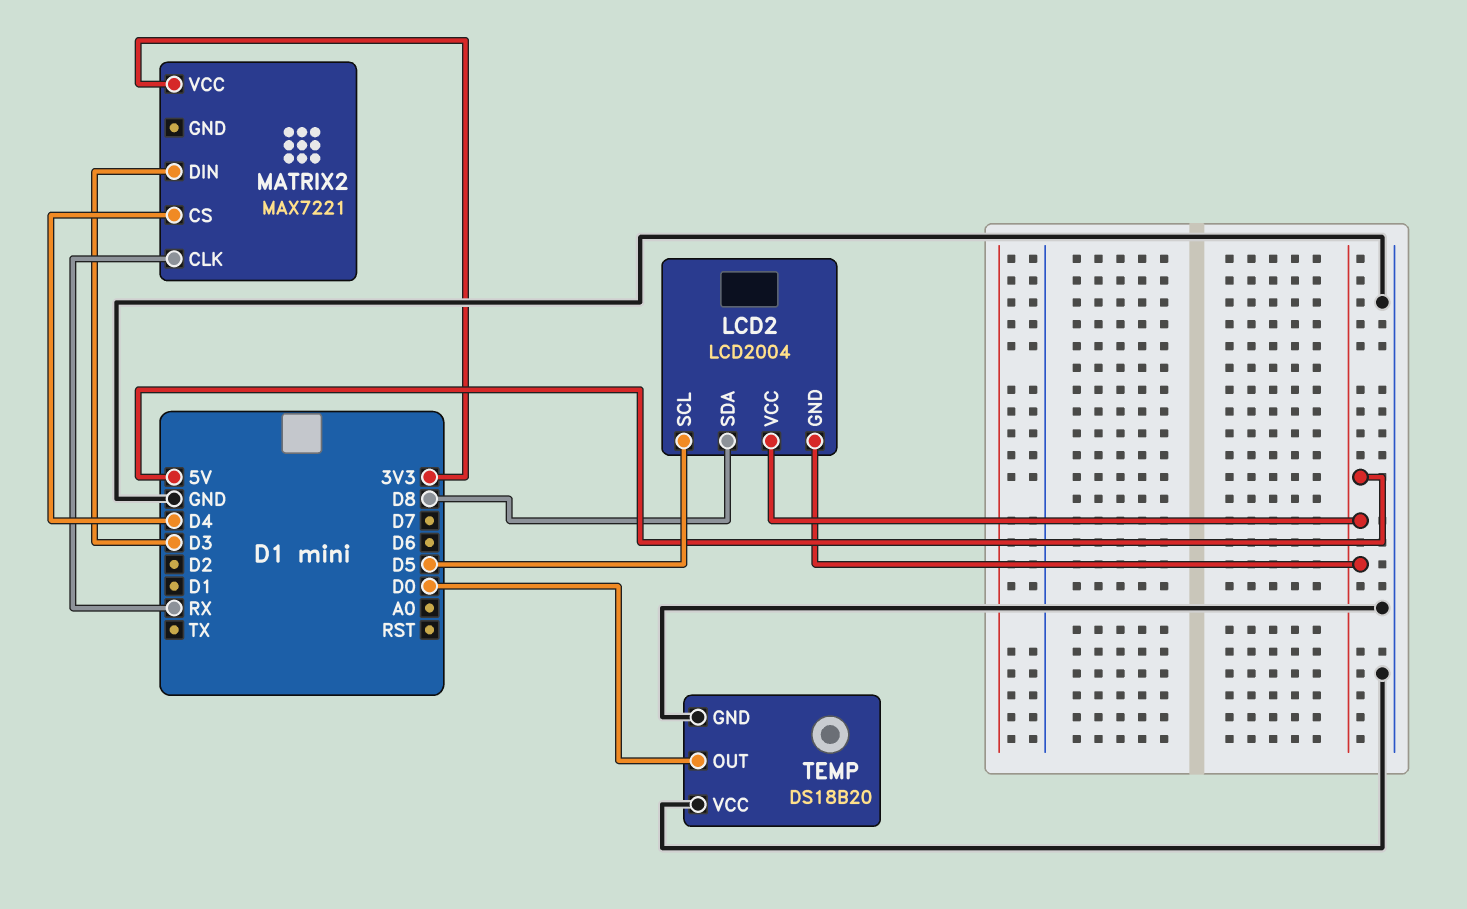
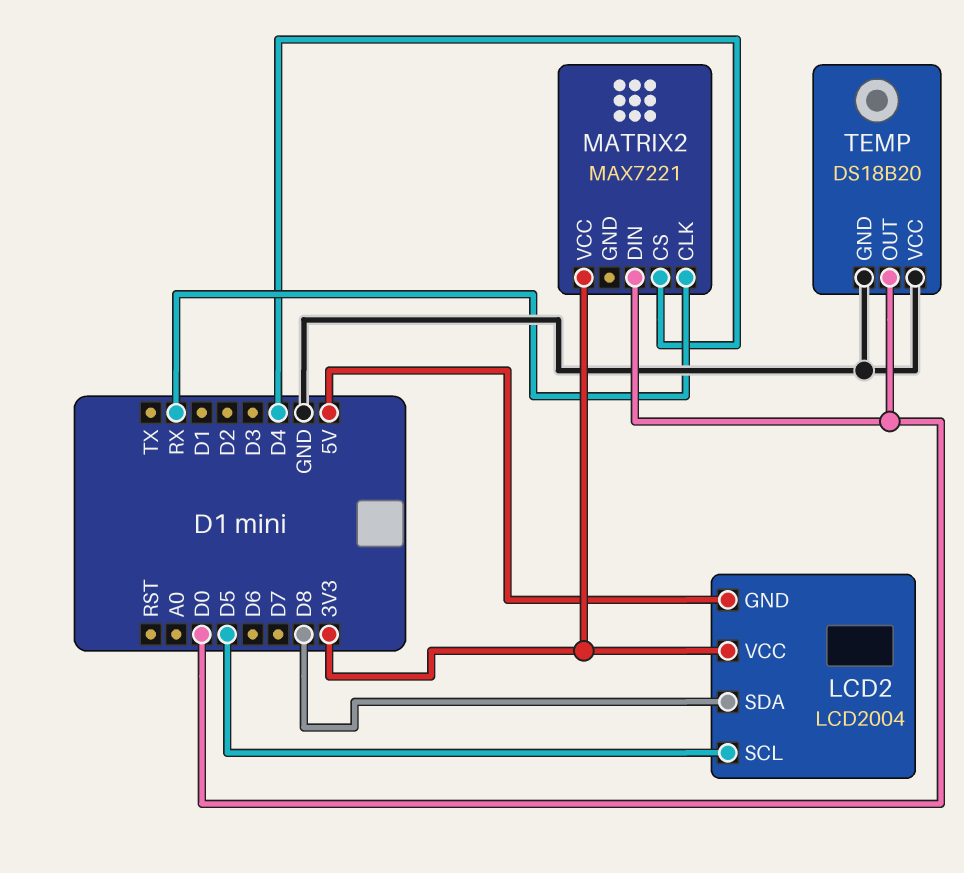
LCD2 pin VCC: 5V -> 3V3
MATRIX2 pin DIN: D3 -> D0

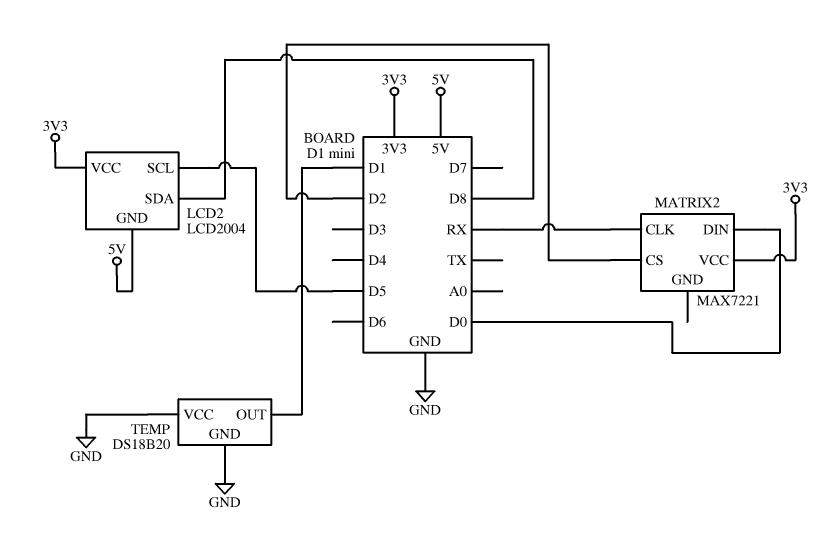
MATRIX2 pin CS: D4 -> D2
TEMP pin OUT: D0 -> D1

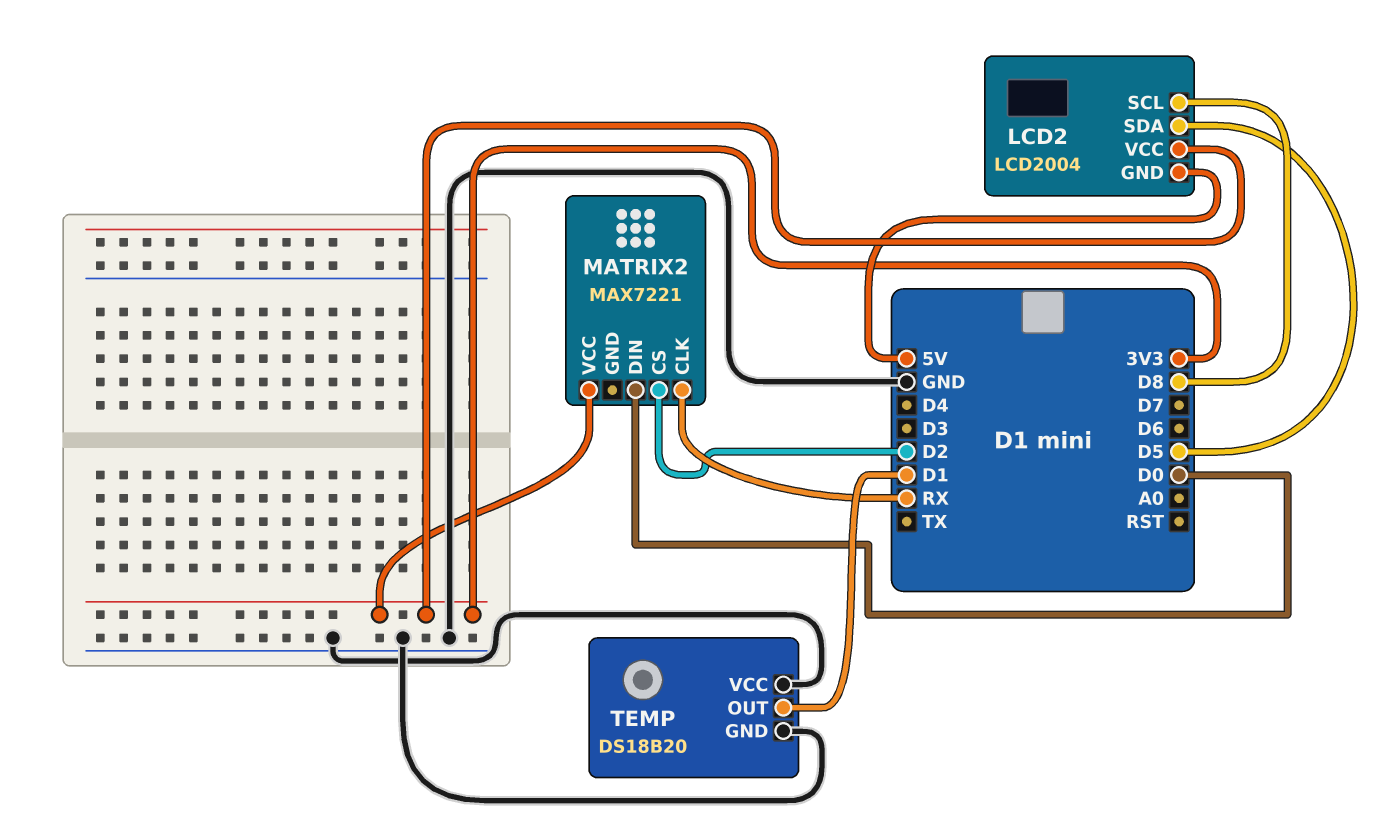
LCD2 pin SCL: D5 -> D8
LCD2 pin SDA: D8 -> D5

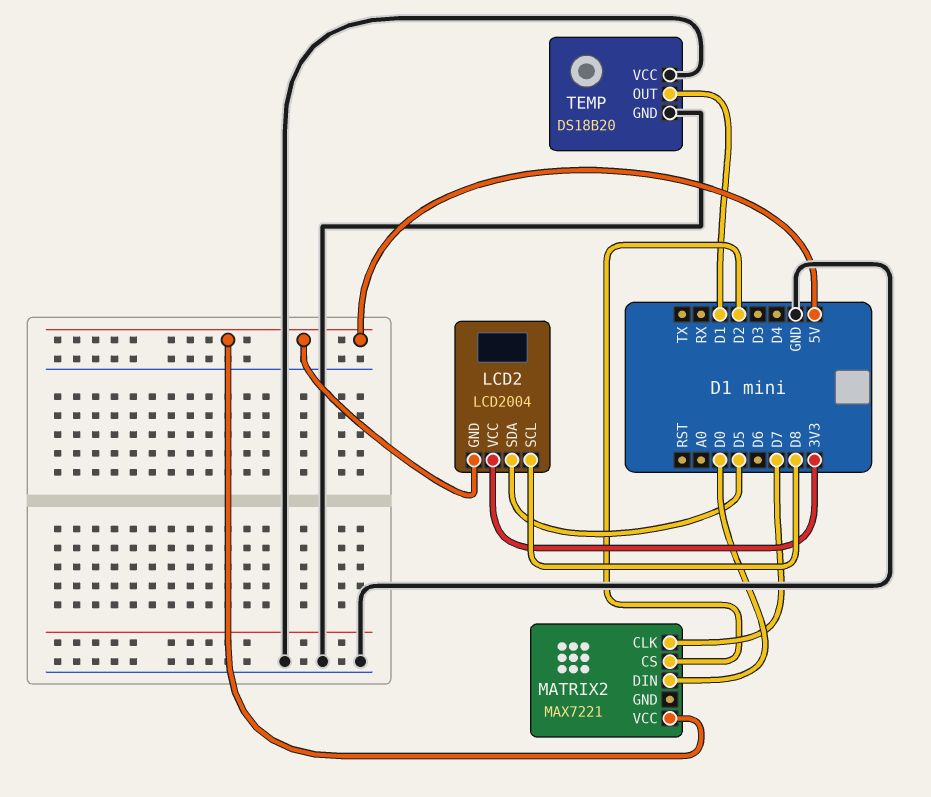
MATRIX2 pin CLK: RX -> D7
MATRIX2 pin VCC: 3V3 -> 5V

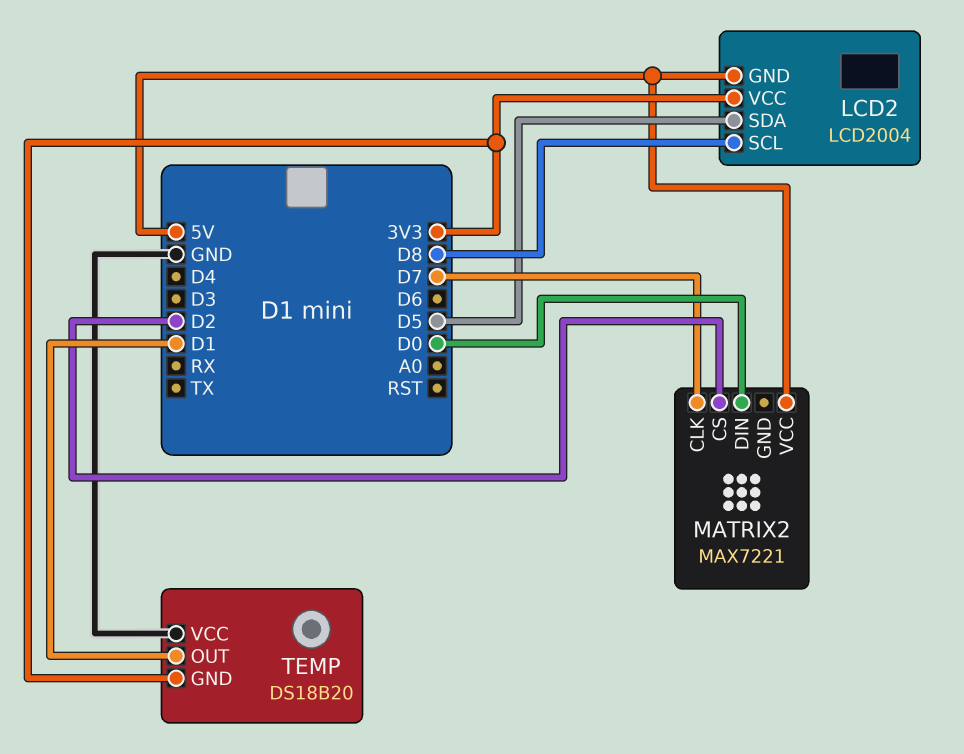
TEMP pin GND: GND -> 3V3

